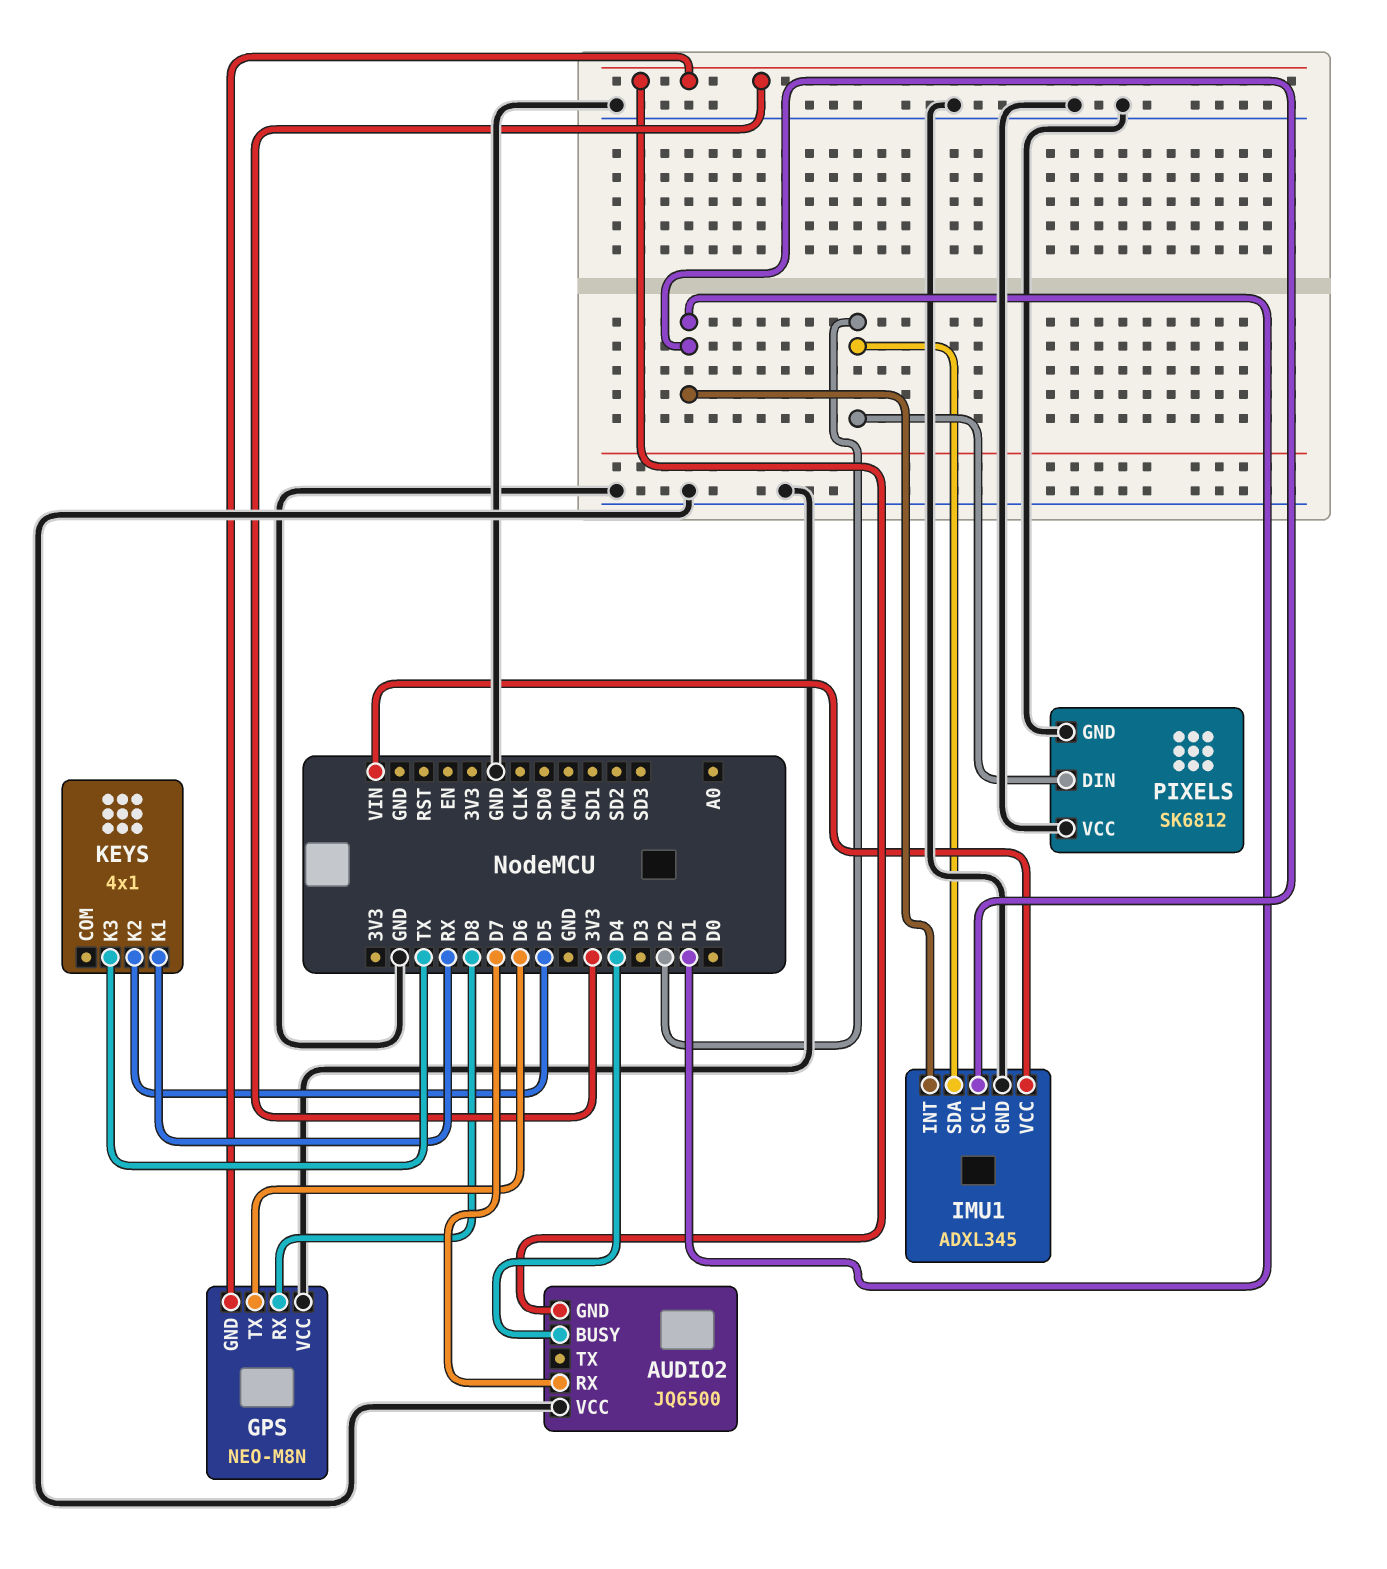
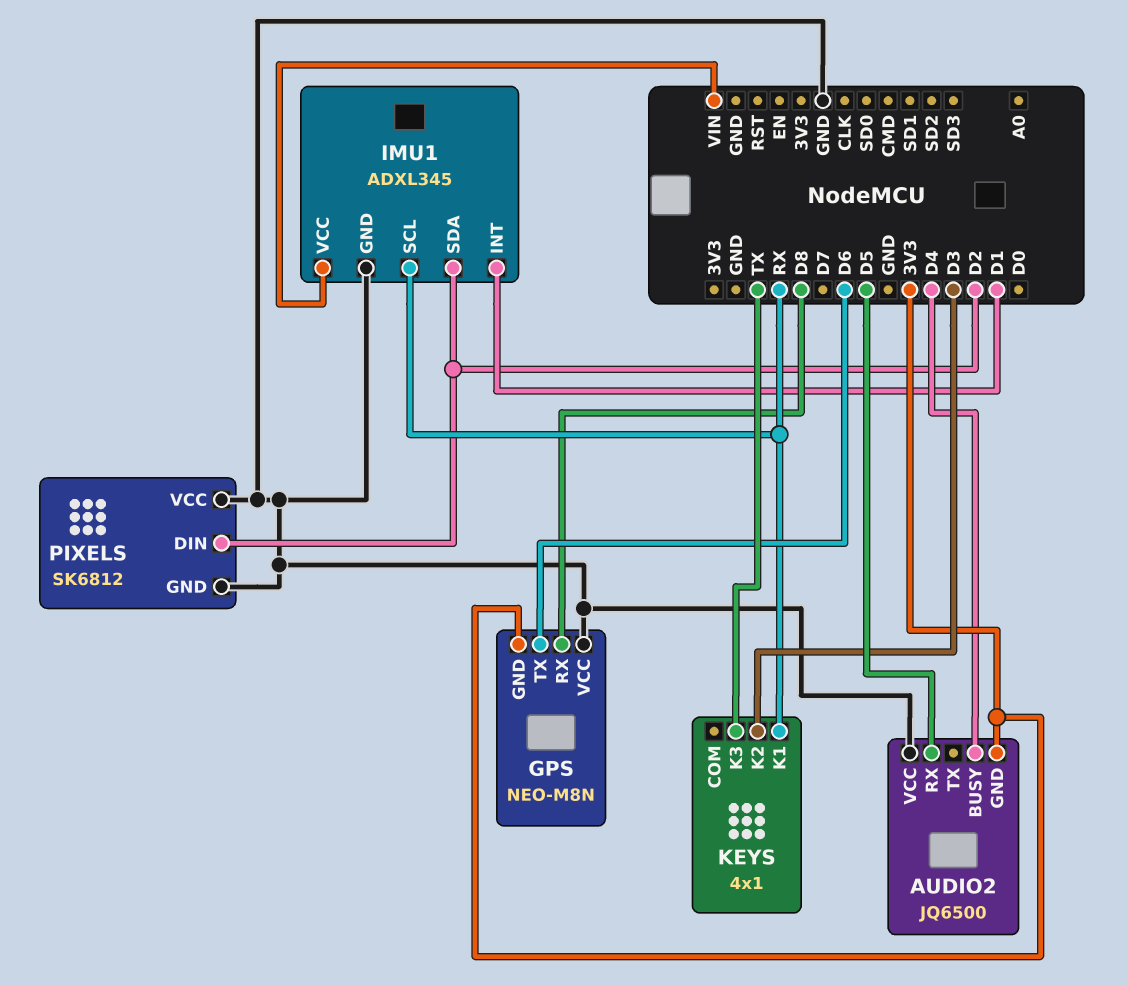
AUDIO2 pin RX: D7 -> D5
IMU1 pin SCL: D1 -> RX
KEYS pin K2: D5 -> D3

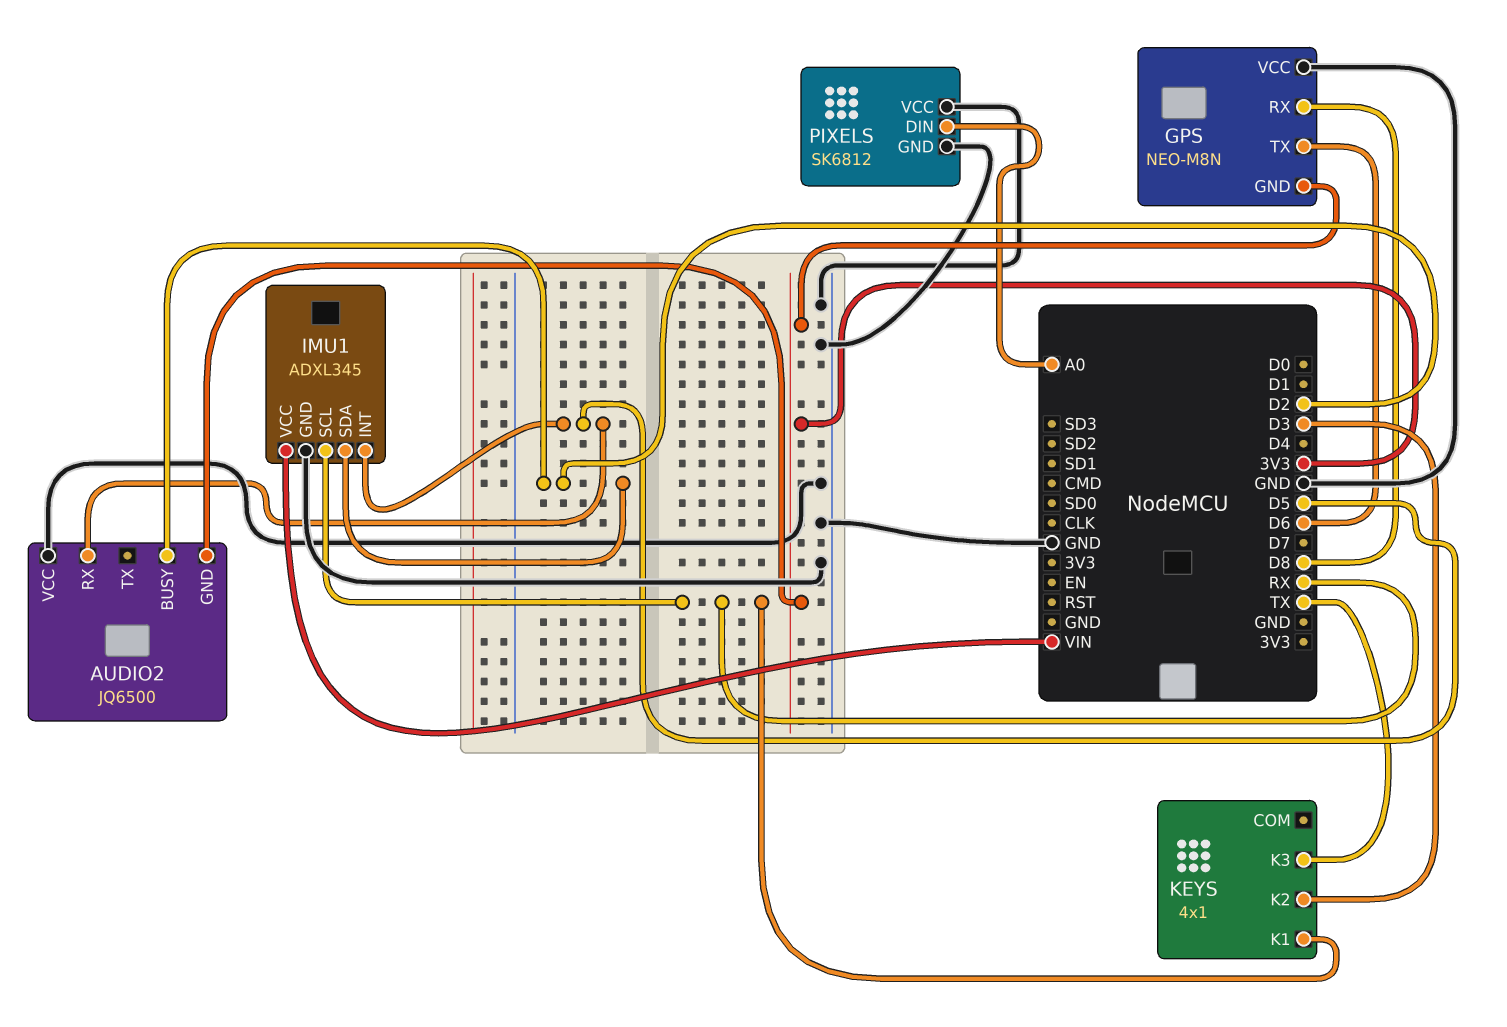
AUDIO2 pin BUSY: D4 -> D2
IMU1 pin INT: D1 -> D5
PIXELS pin DIN: D2 -> A0

